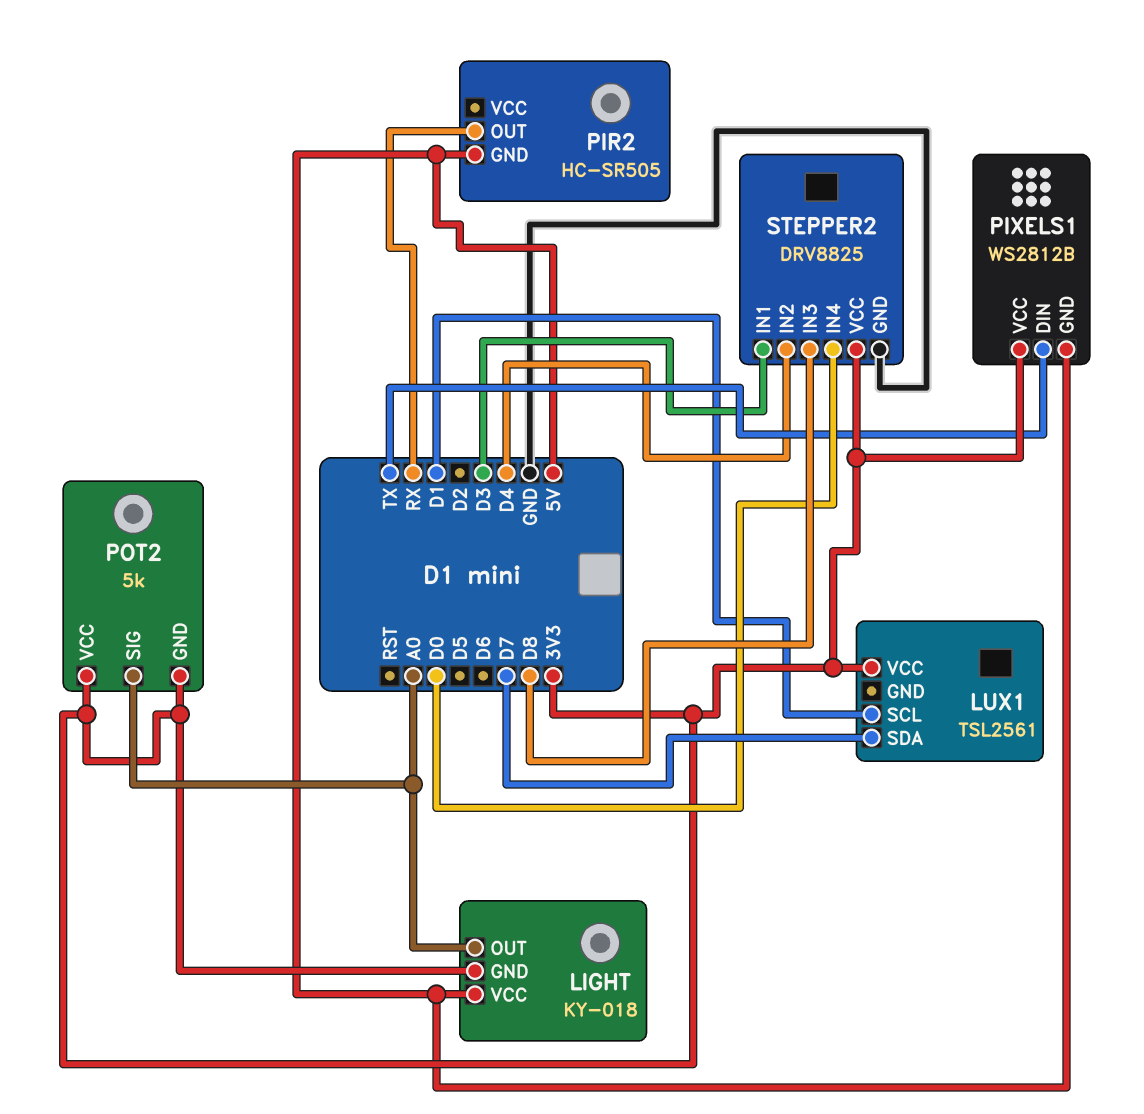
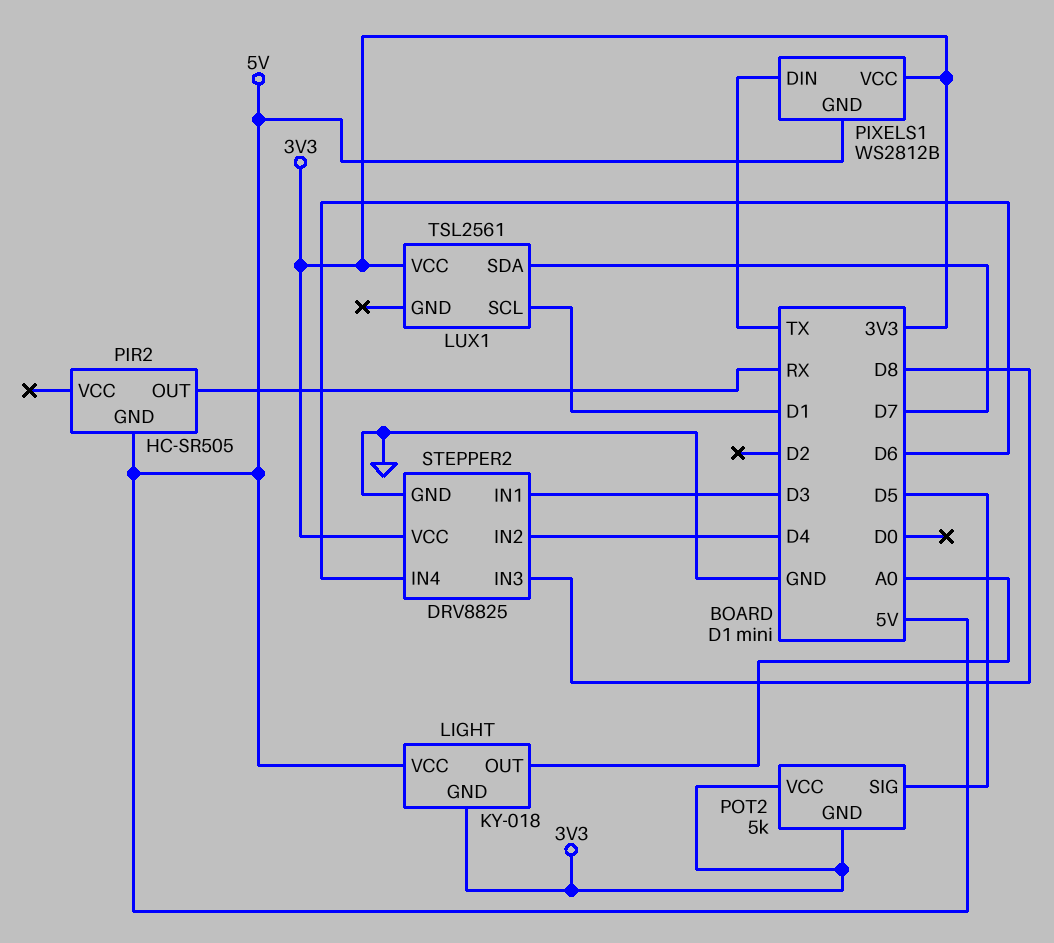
POT2 pin SIG: A0 -> D5
STEPPER2 pin IN4: D0 -> D6

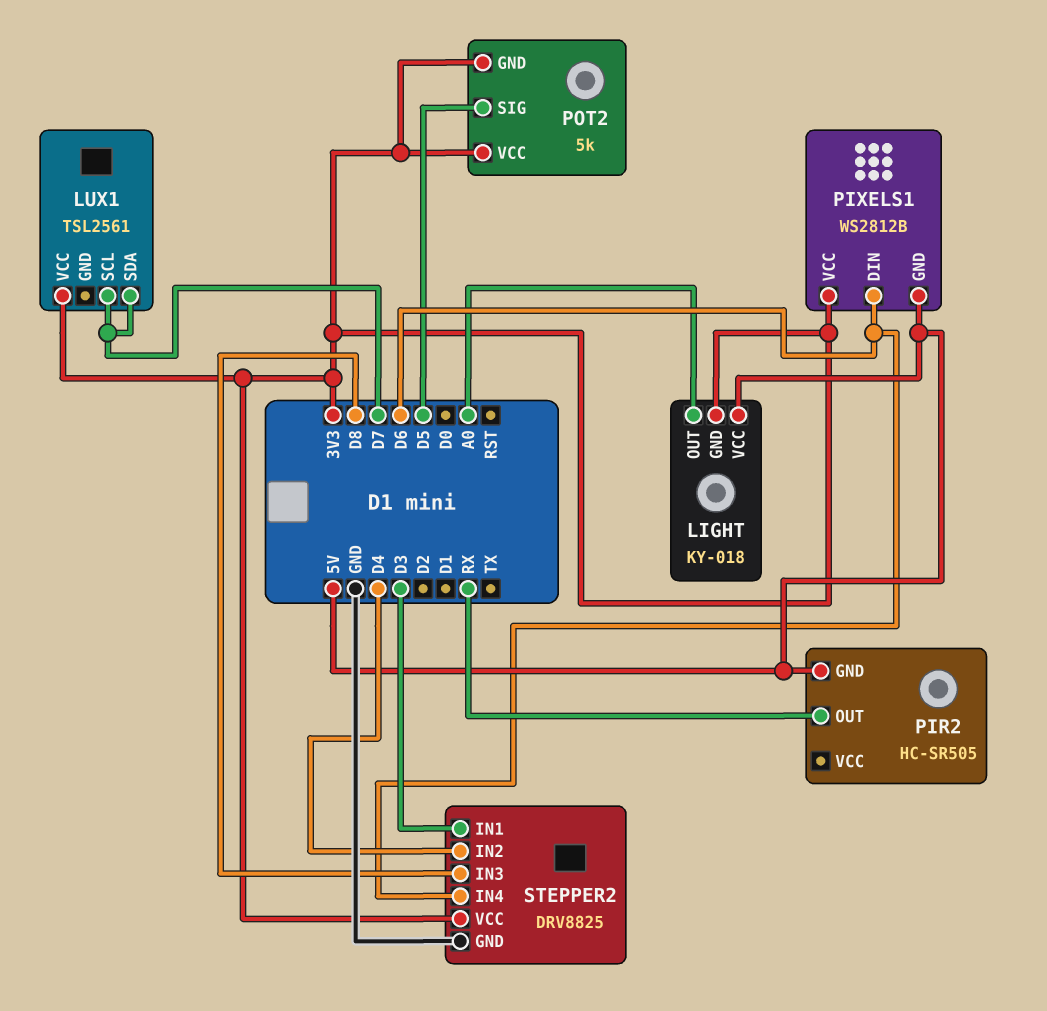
LUX1 pin SCL: D1 -> D7
PIXELS1 pin DIN: TX -> D6

